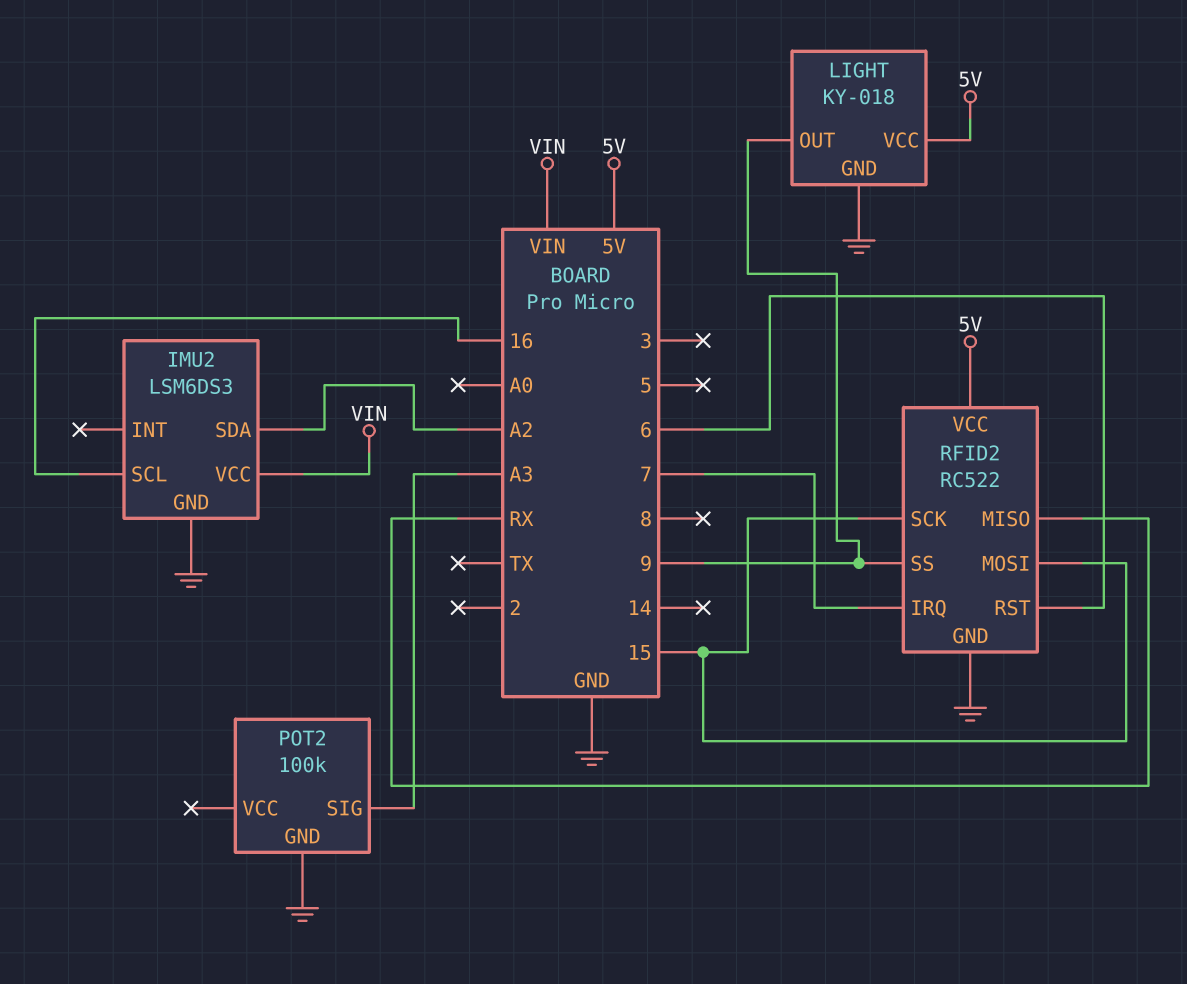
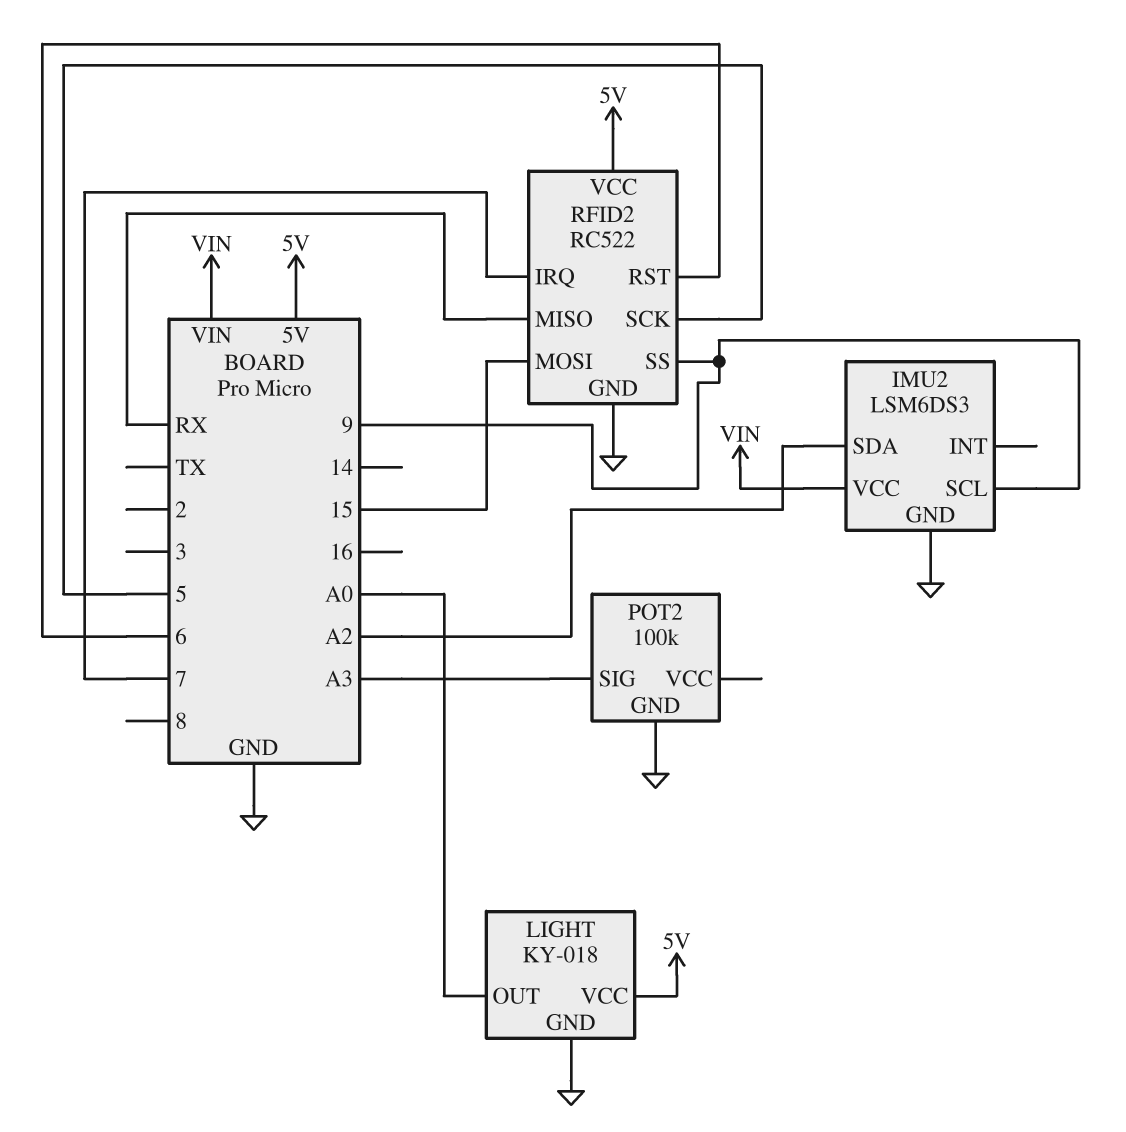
IMU2 pin SCL: 16 -> 9
LIGHT pin OUT: 9 -> A0
RFID2 pin SCK: 15 -> 5

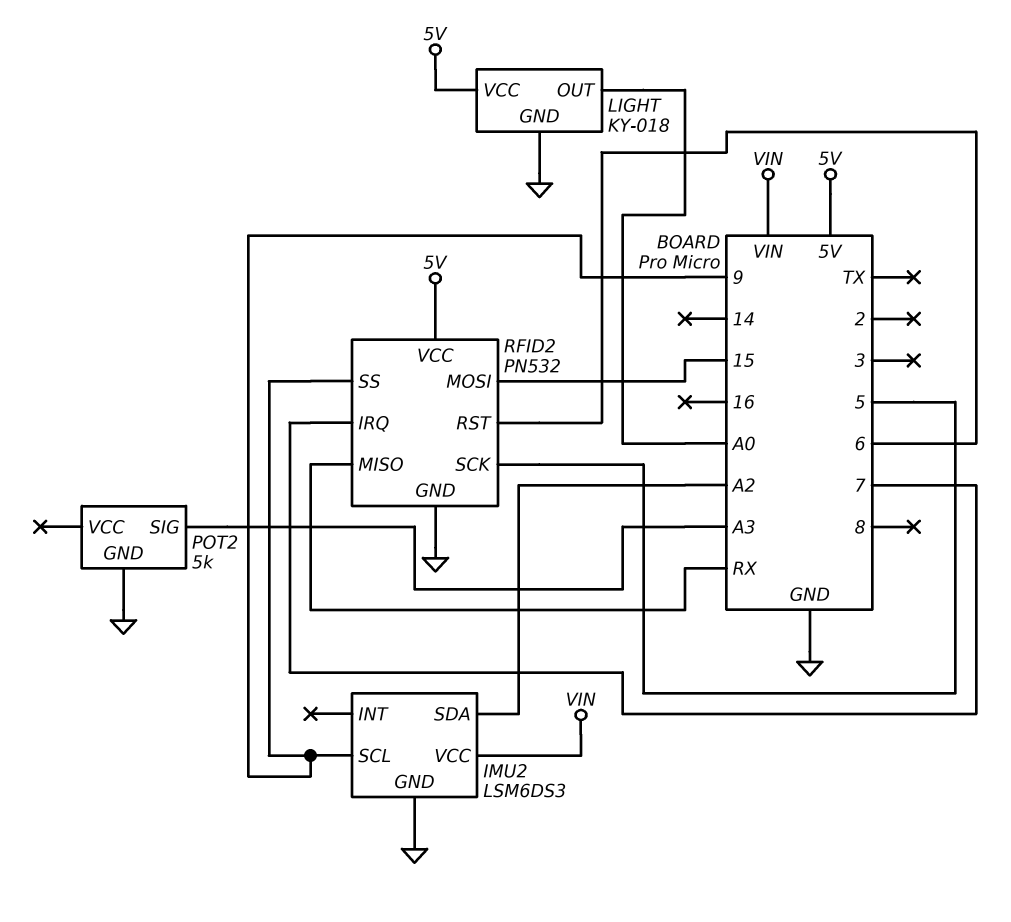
POT2: 100k -> 5k
RFID2: RC522 -> PN532

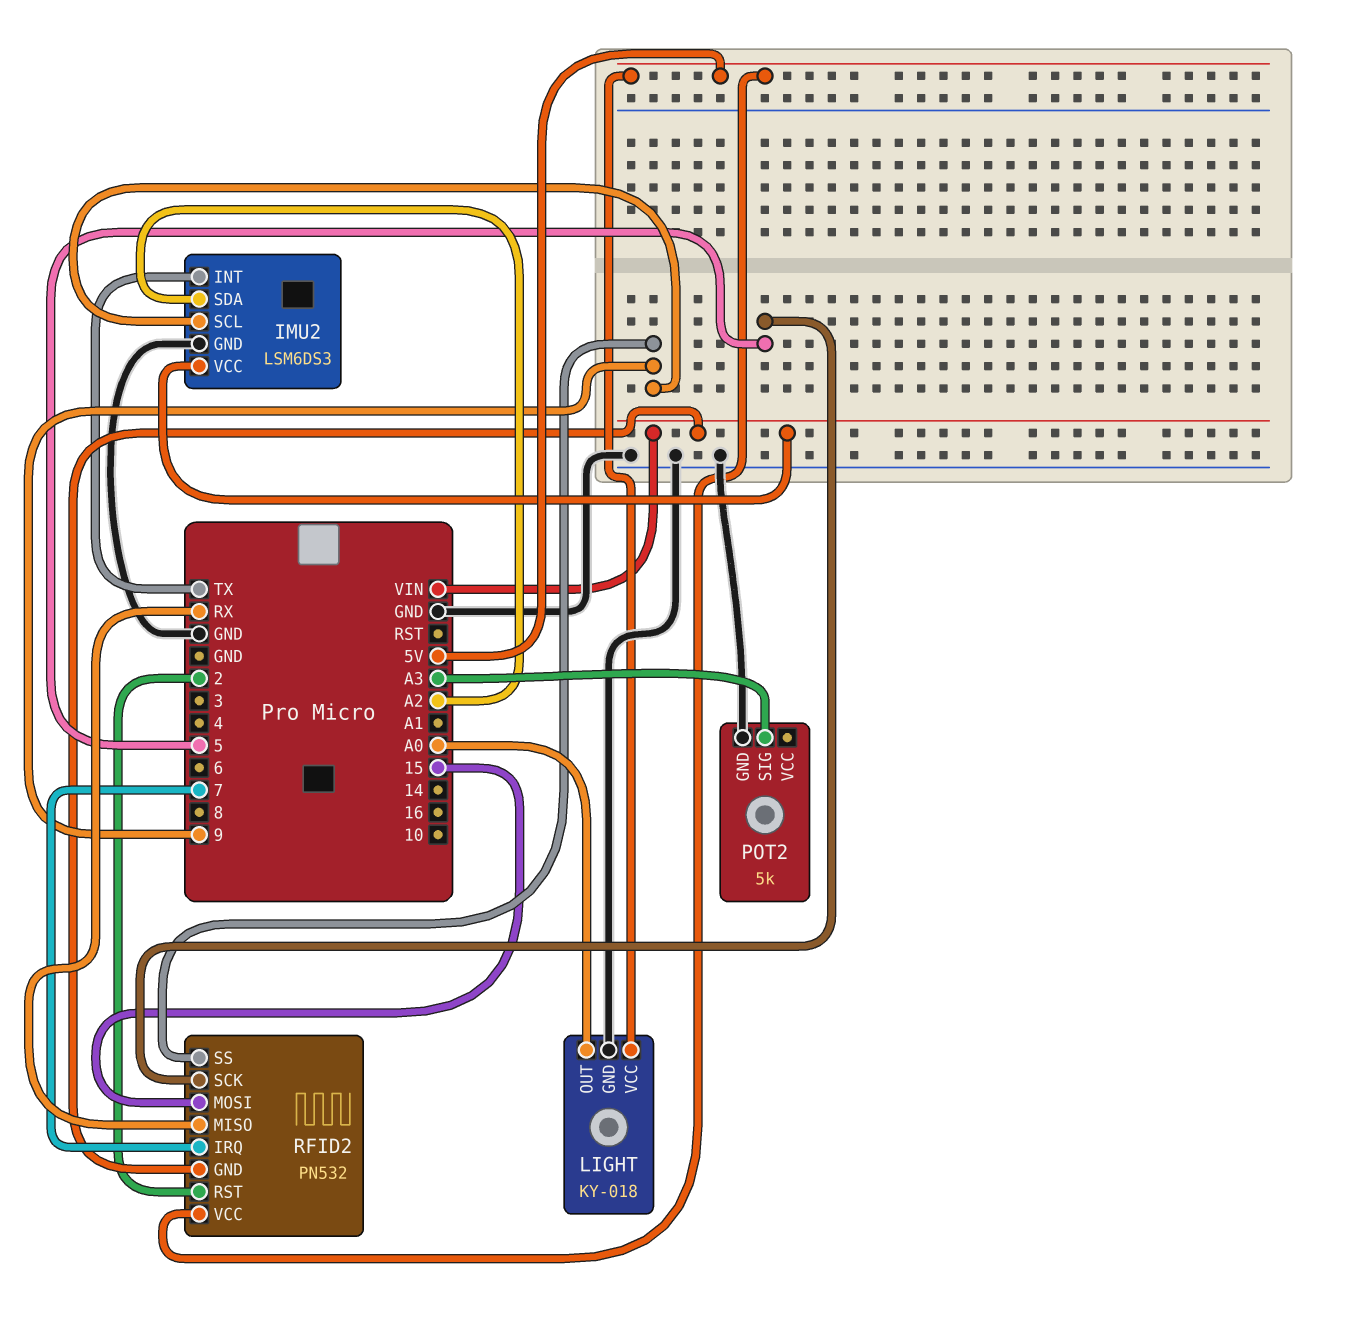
IMU2 pin INT: none -> TX
RFID2 pin GND: GND -> VIN
RFID2 pin RST: 6 -> 2

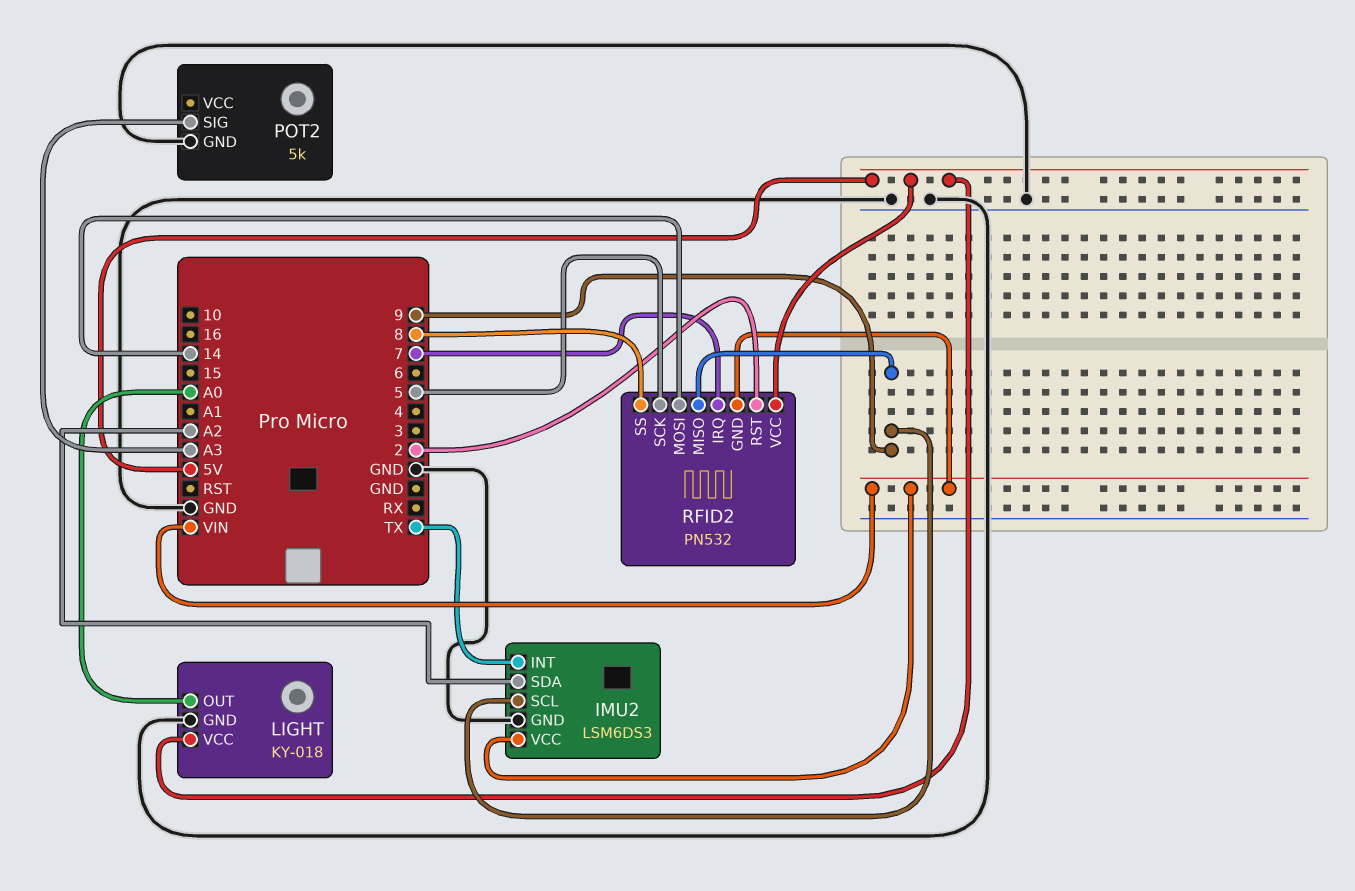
RFID2 pin MISO: RX -> 9
RFID2 pin MOSI: 15 -> 14
RFID2 pin SS: 9 -> 8

